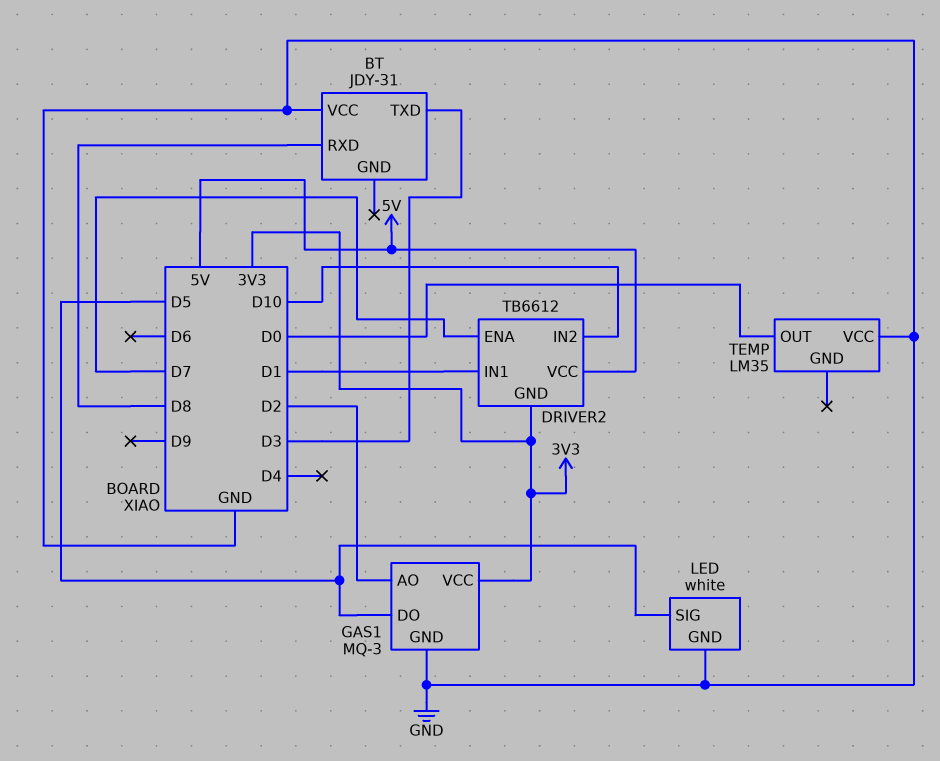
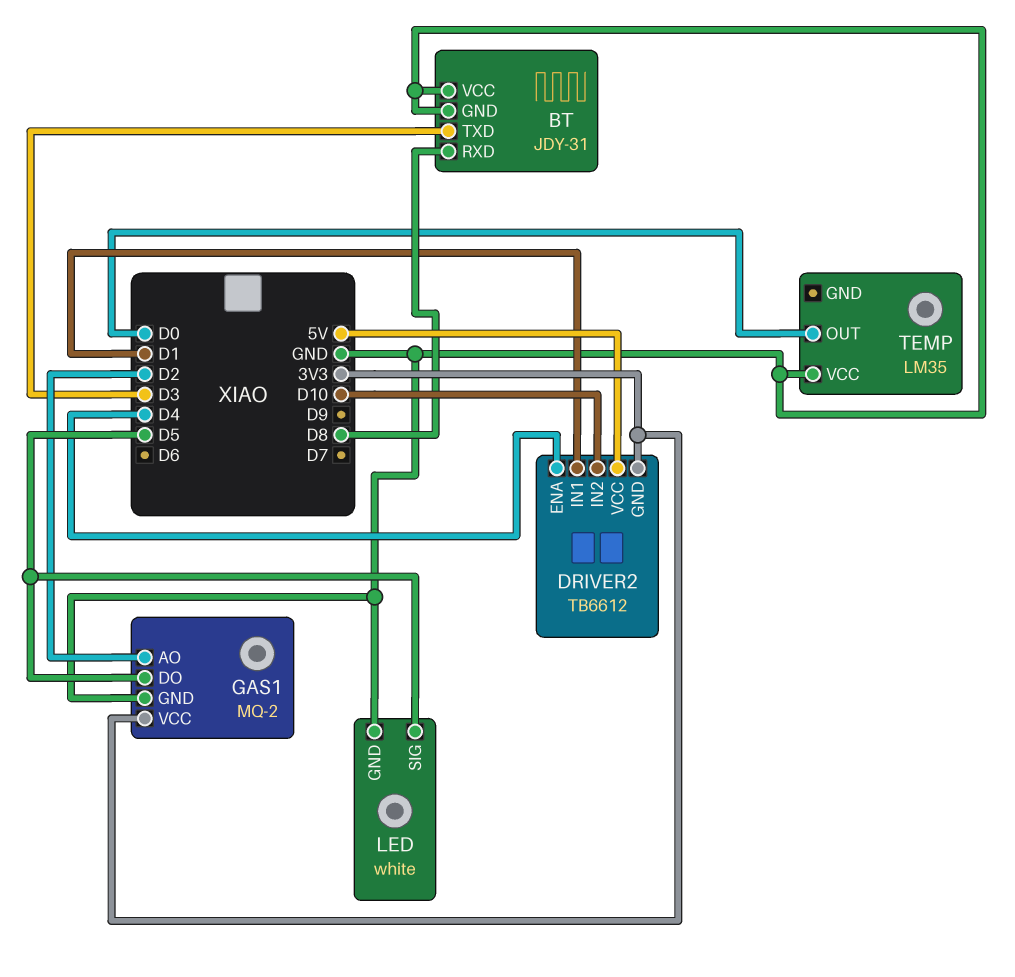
BT pin GND: none -> GND
DRIVER2 pin ENA: D7 -> D4
GAS1: MQ-3 -> MQ-2

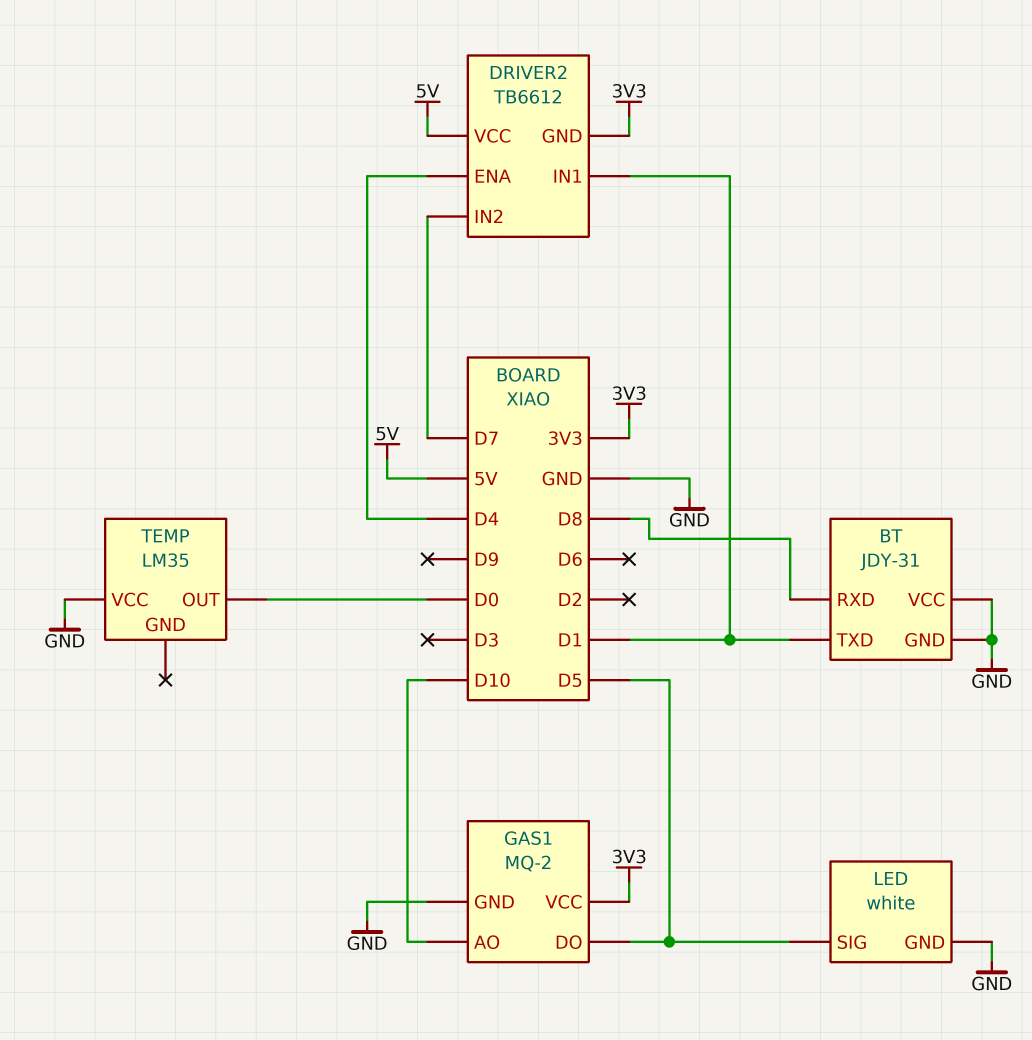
BT pin TXD: D3 -> D1
DRIVER2 pin IN2: D10 -> D7
GAS1 pin AO: D2 -> D10

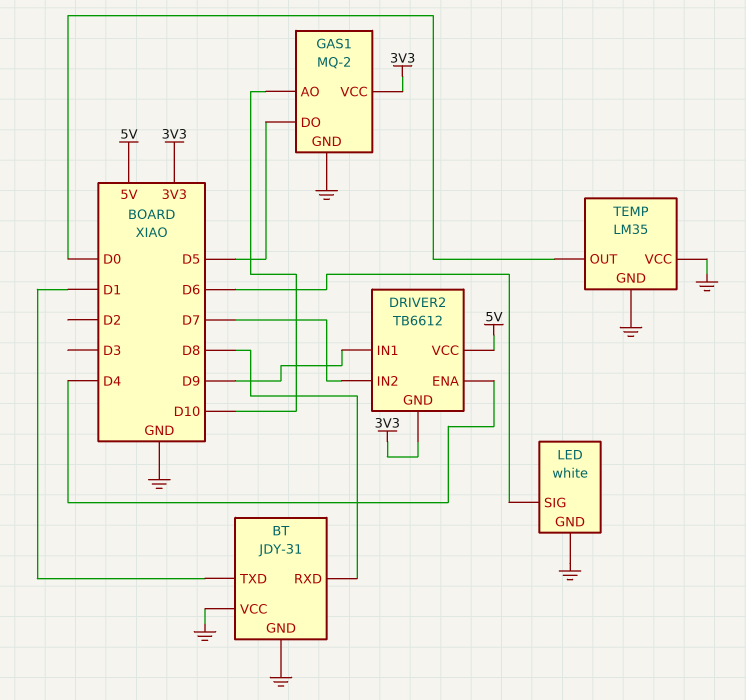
DRIVER2 pin IN1: D1 -> D9
LED pin SIG: D5 -> D6
TEMP pin GND: none -> GND

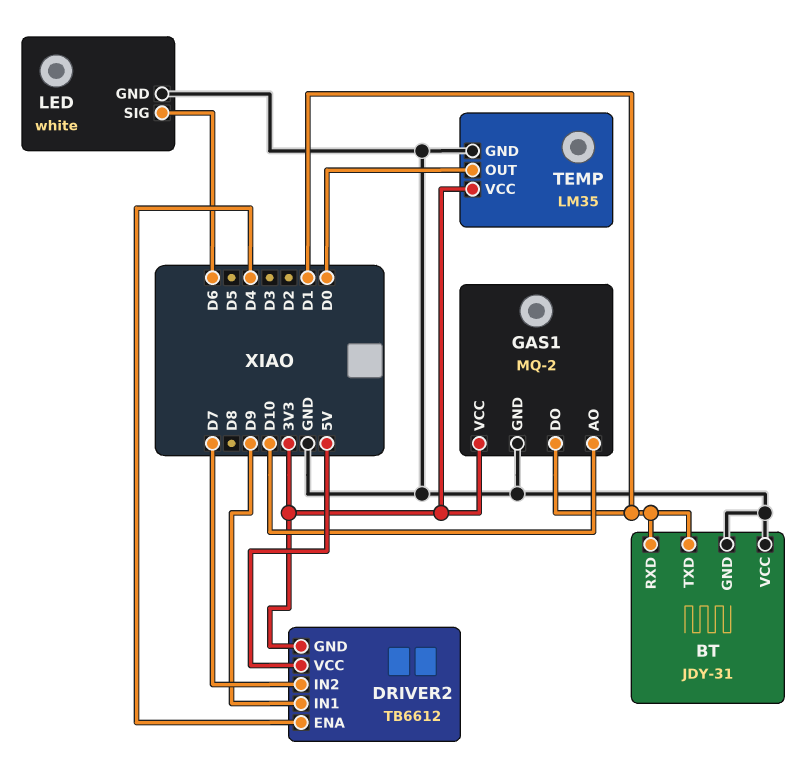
BT pin RXD: D8 -> D1
GAS1 pin DO: D5 -> D1
TEMP pin VCC: GND -> 3V3

